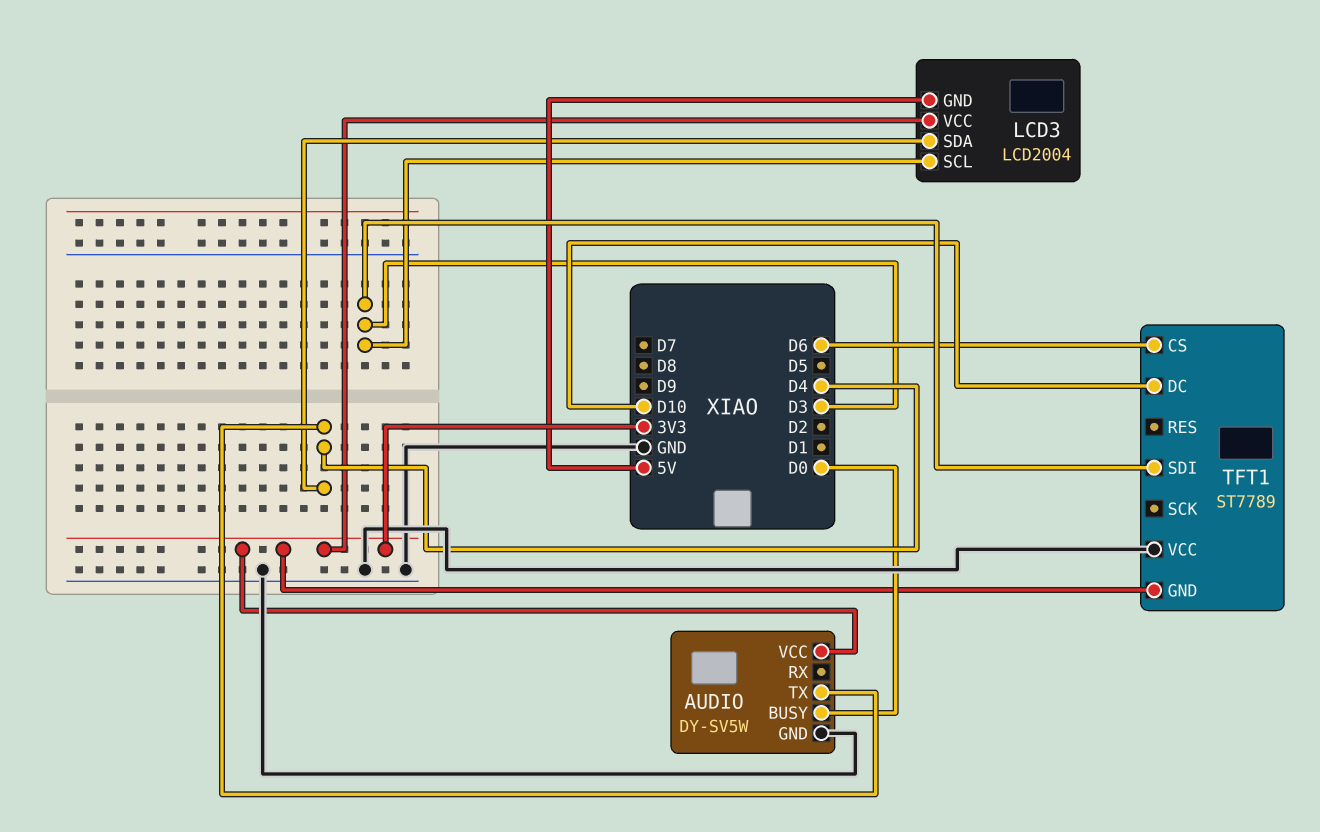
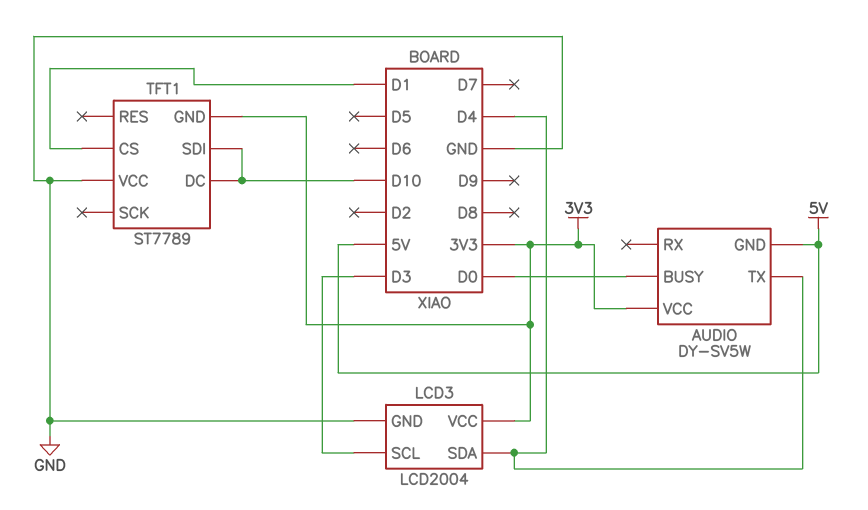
AUDIO pin GND: GND -> 5V
LCD3 pin GND: 5V -> GND
TFT1 pin CS: D6 -> D1
TFT1 pin SDI: D3 -> D10

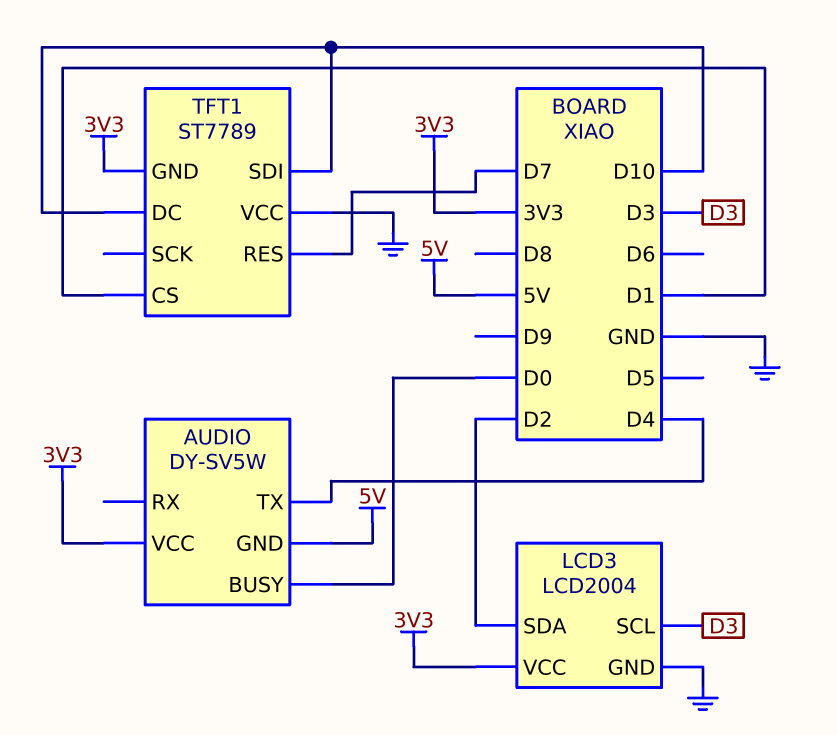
LCD3 pin SDA: D4 -> D2
TFT1 pin RES: none -> D7

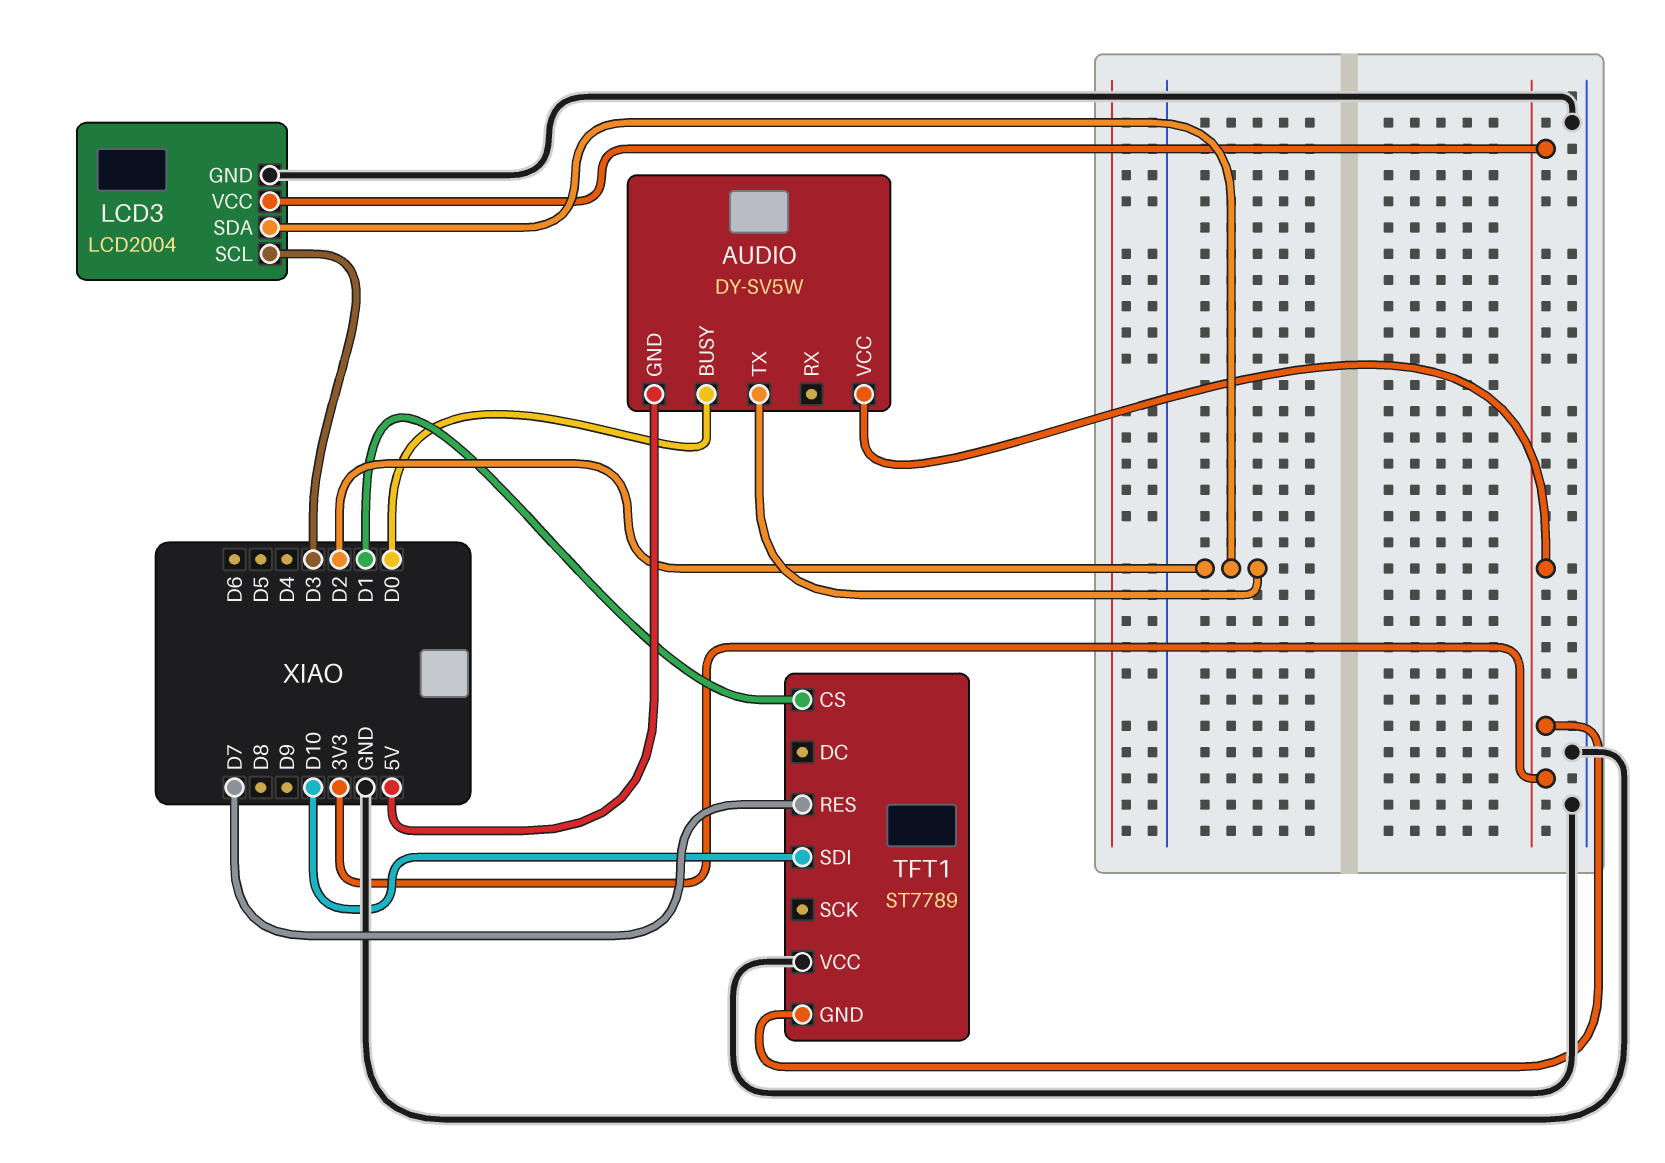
AUDIO pin TX: D4 -> D2
TFT1 pin DC: D10 -> none

